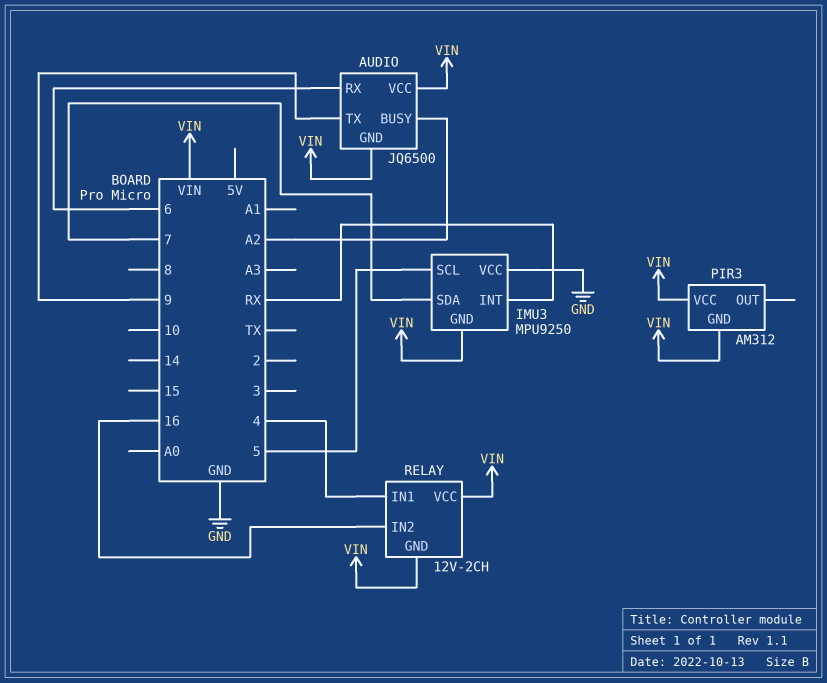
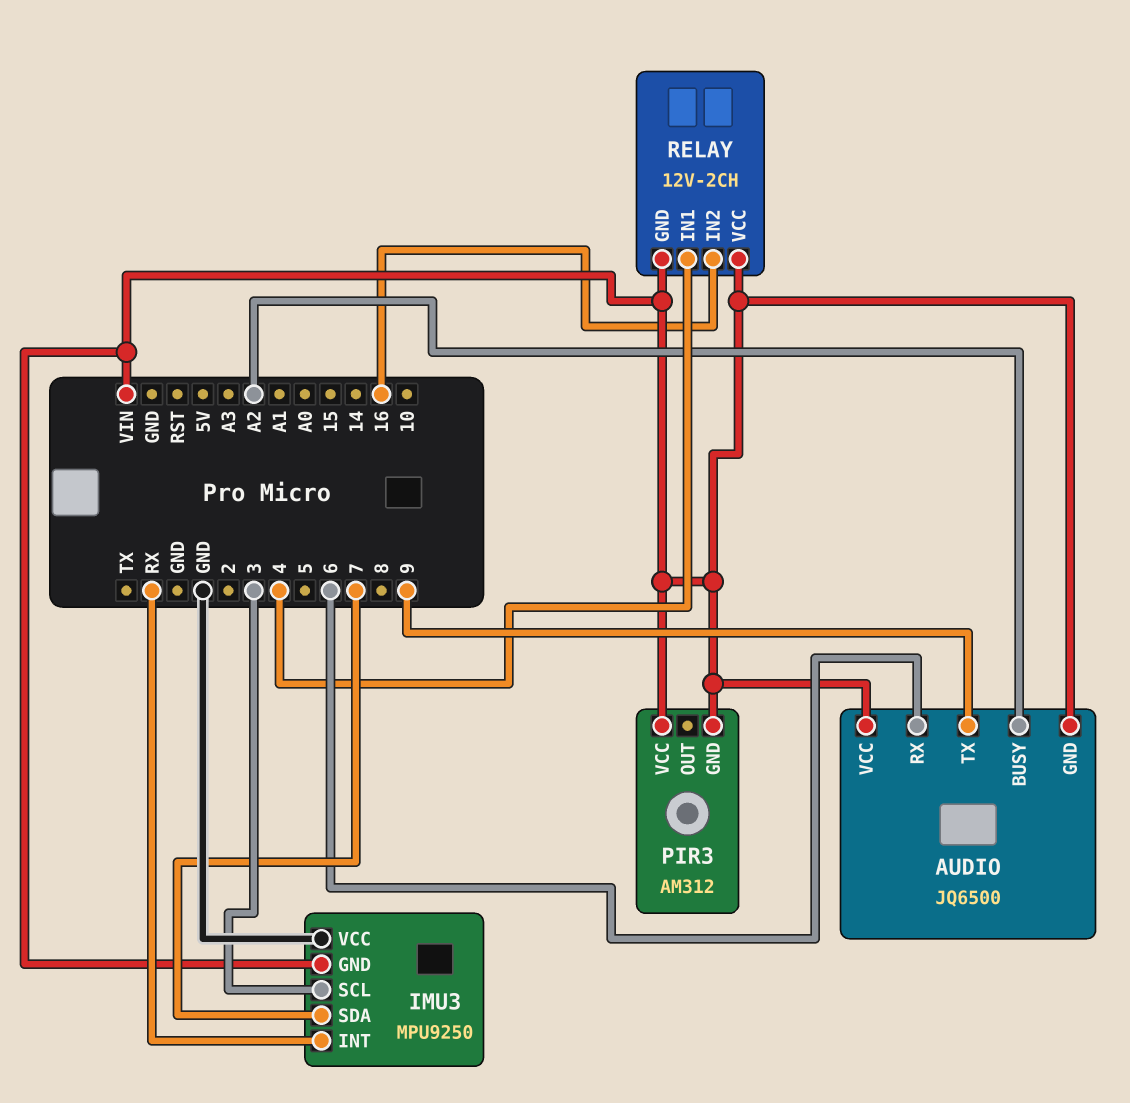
IMU3 pin SCL: 5 -> 3

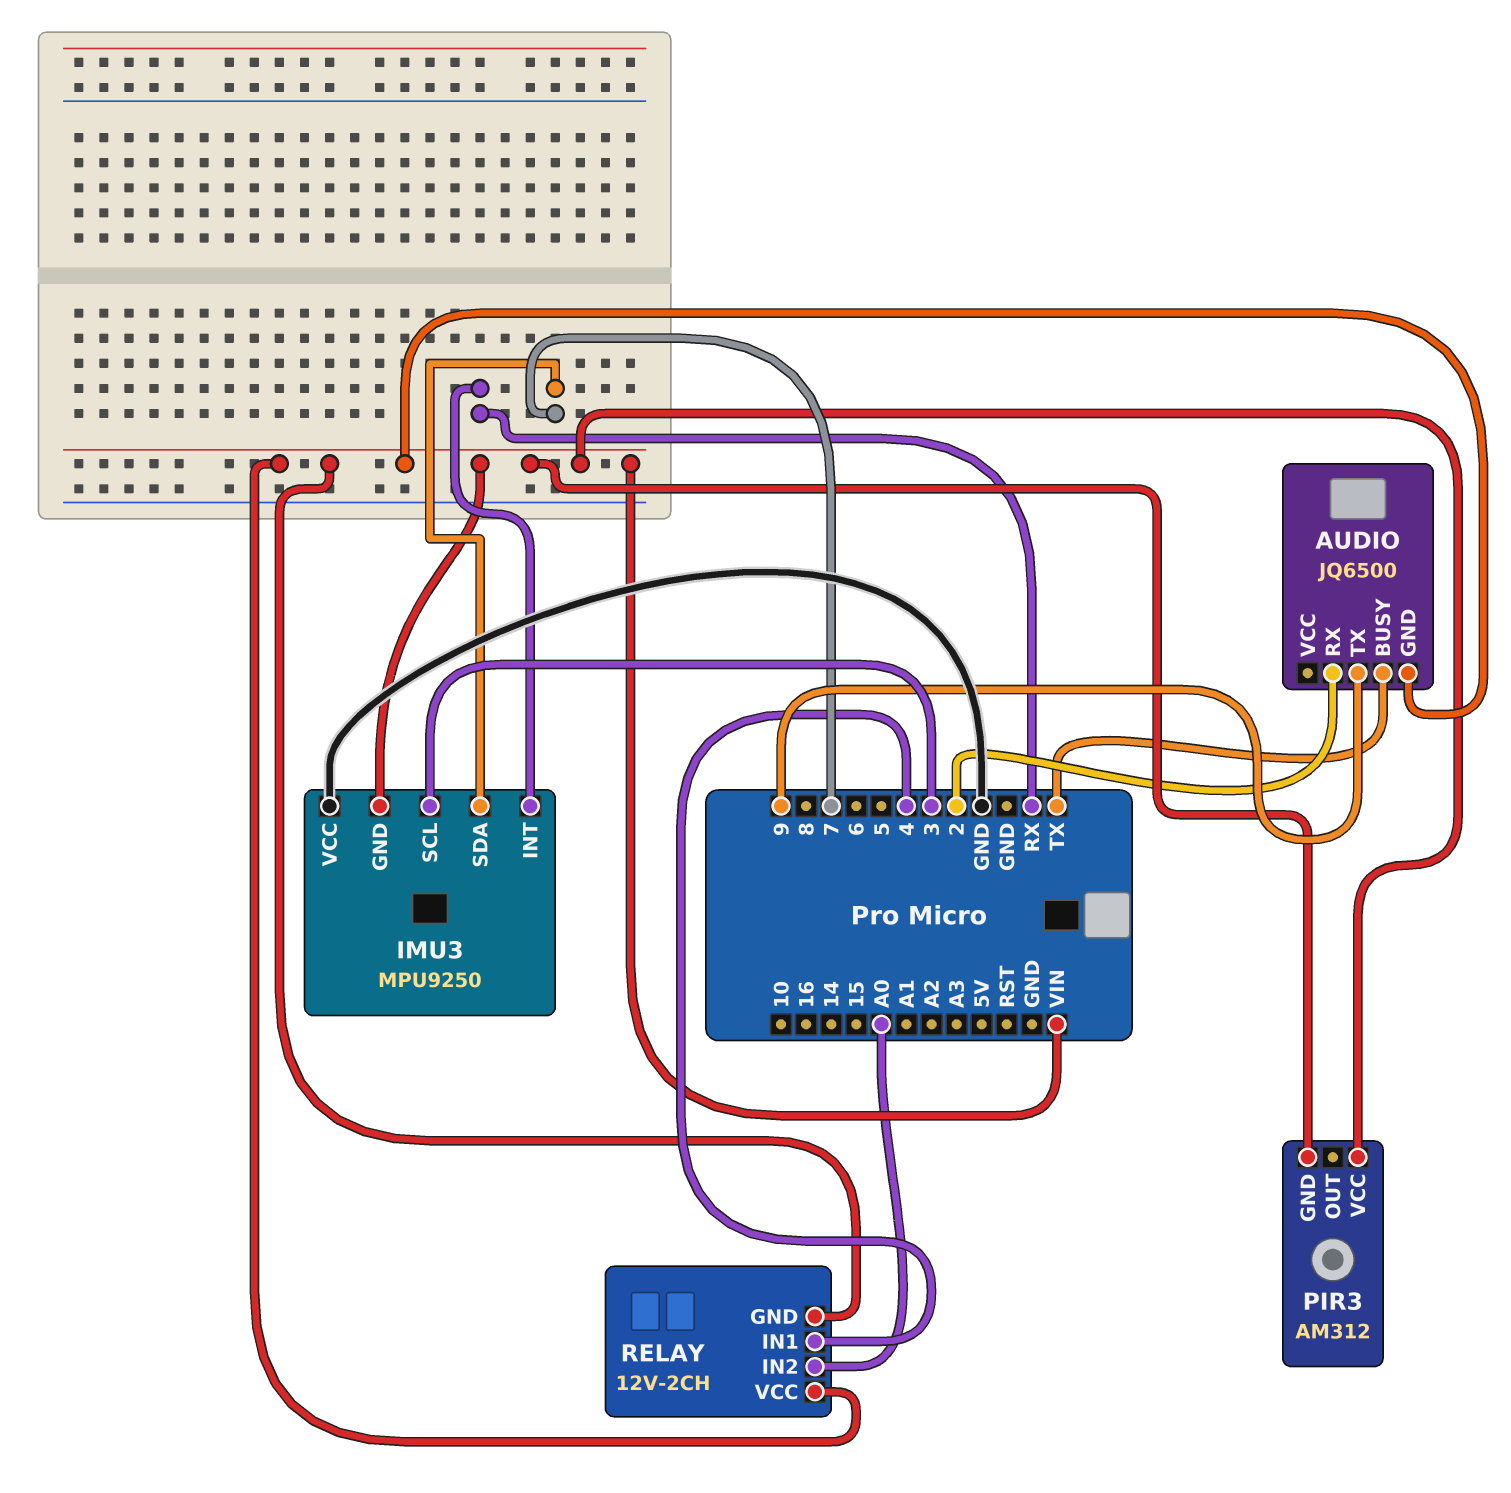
AUDIO pin BUSY: A2 -> TX
AUDIO pin RX: 6 -> 2
AUDIO pin VCC: VIN -> none
RELAY pin IN2: 16 -> A0

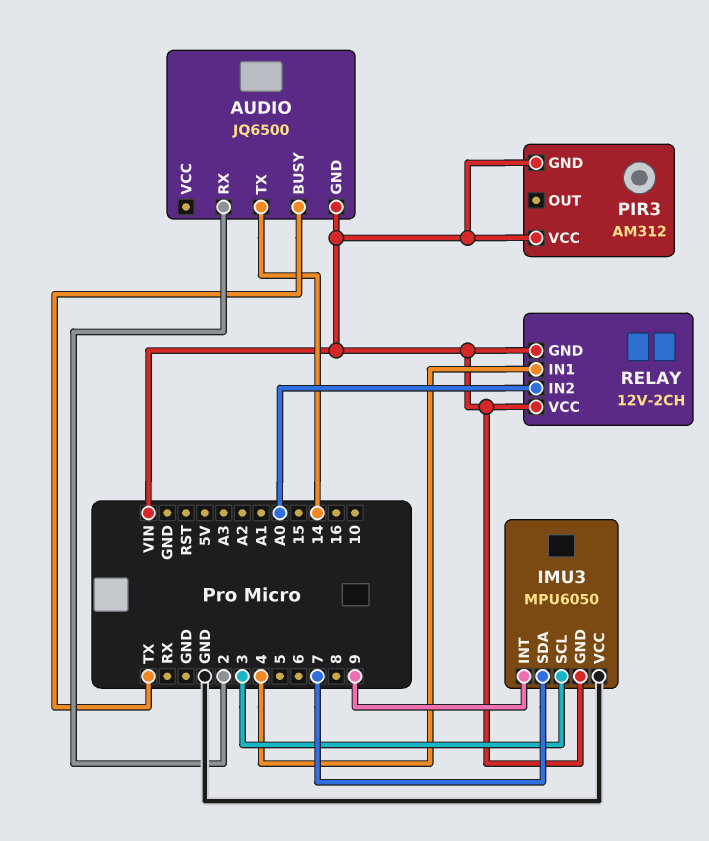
AUDIO pin TX: 9 -> 14
IMU3: MPU9250 -> MPU6050
IMU3 pin INT: RX -> 9

